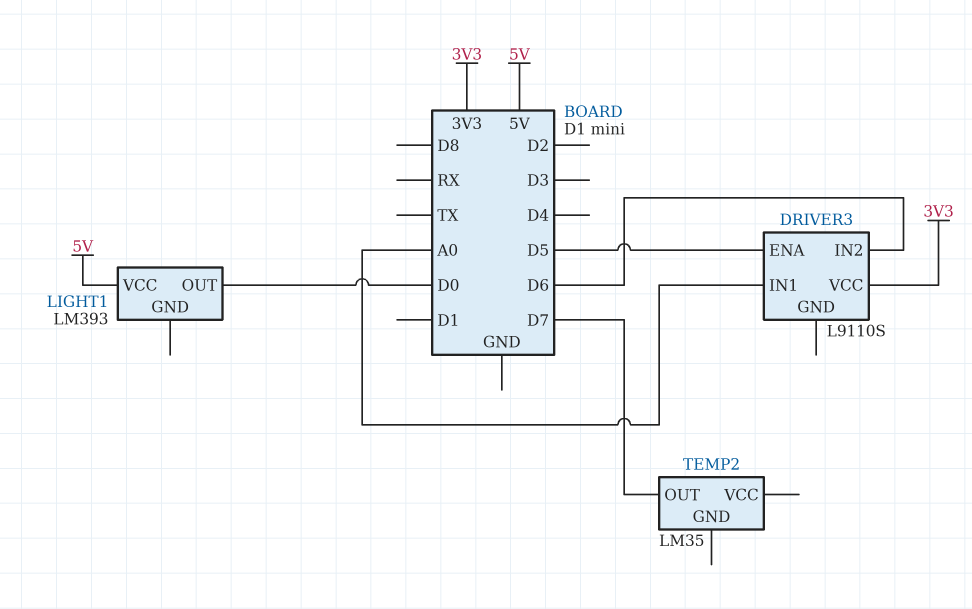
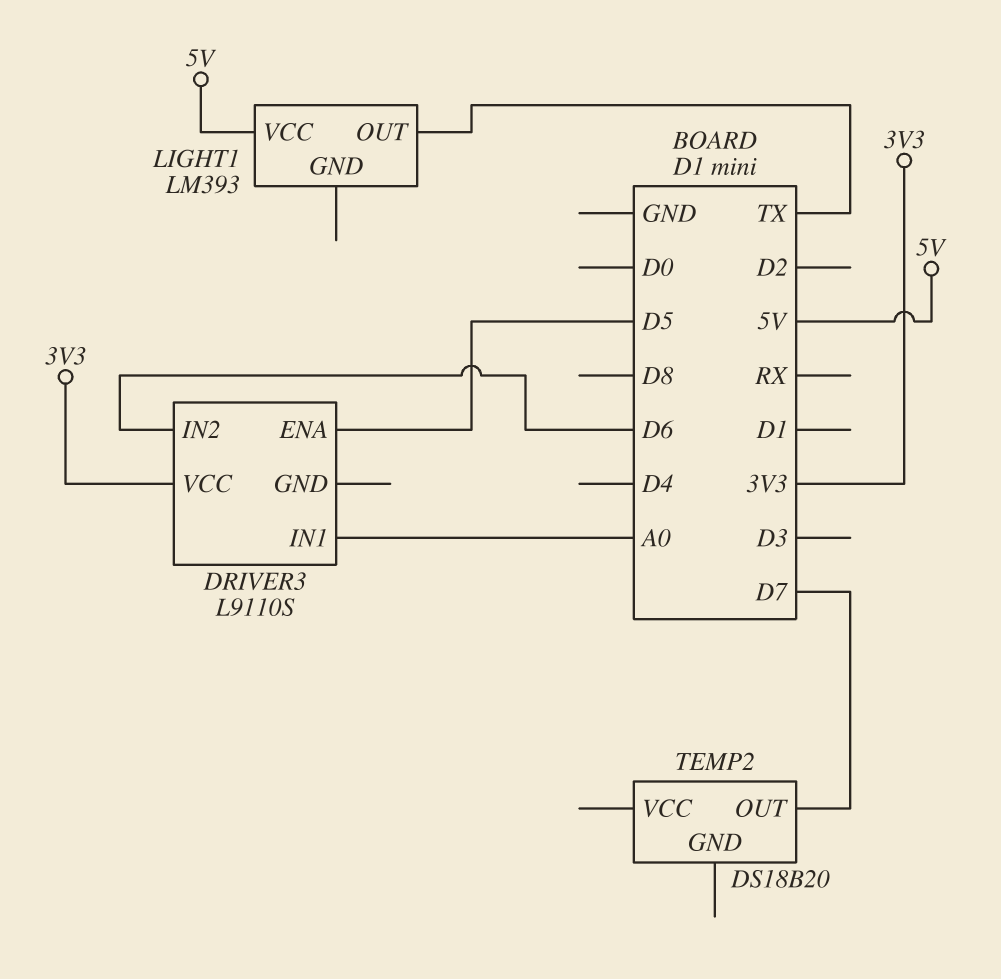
LIGHT1 pin OUT: D0 -> TX
TEMP2: LM35 -> DS18B20

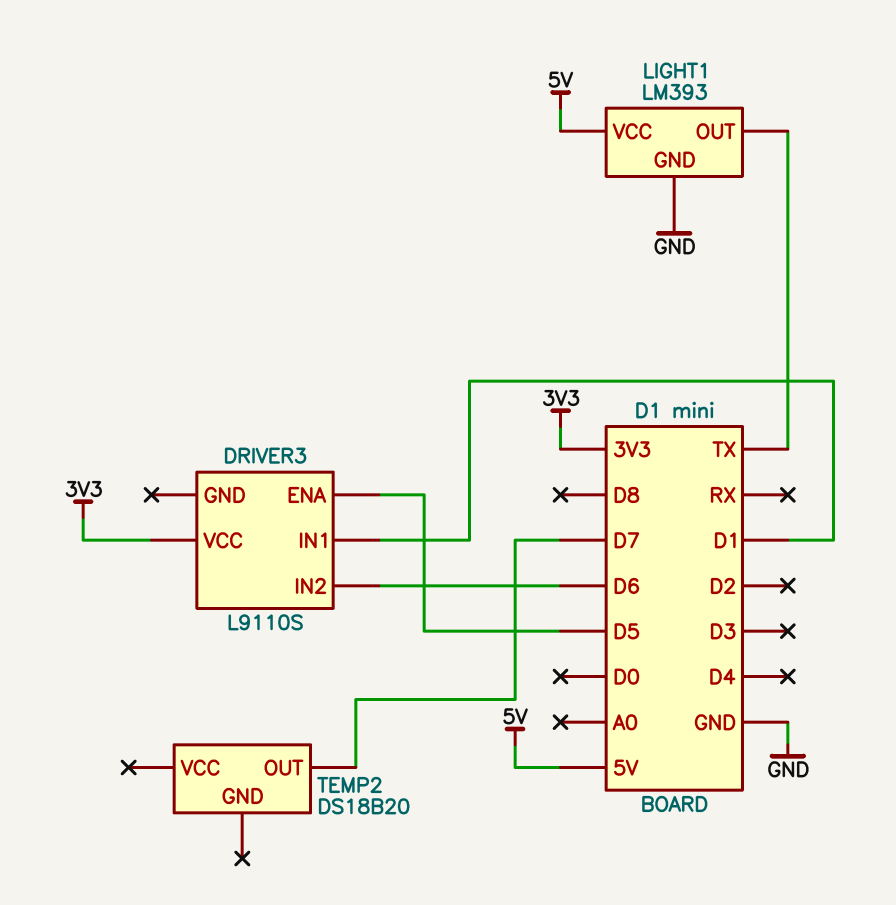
DRIVER3 pin IN1: A0 -> D1
LIGHT1 pin GND: none -> GND

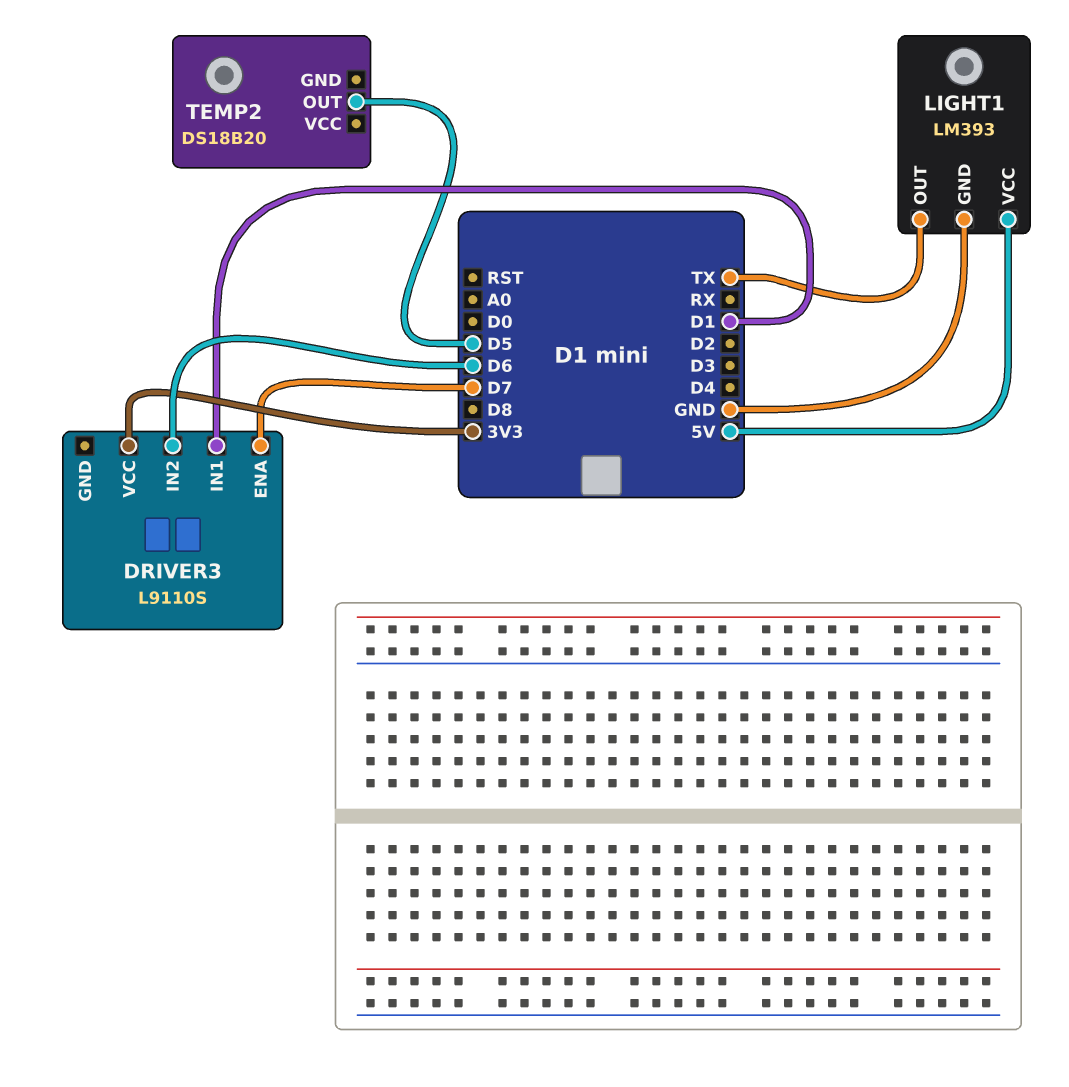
DRIVER3 pin ENA: D5 -> D7
TEMP2 pin OUT: D7 -> D5

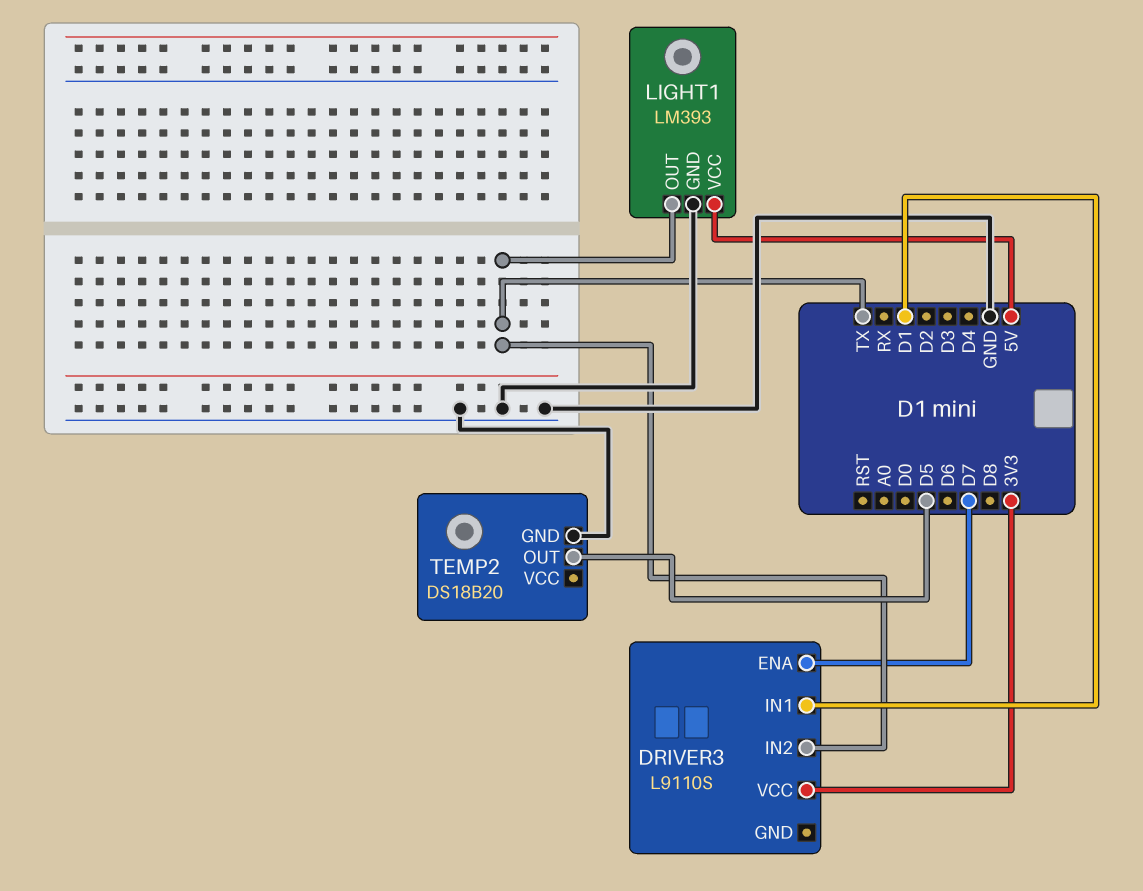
DRIVER3 pin IN2: D6 -> TX
TEMP2 pin GND: none -> GND

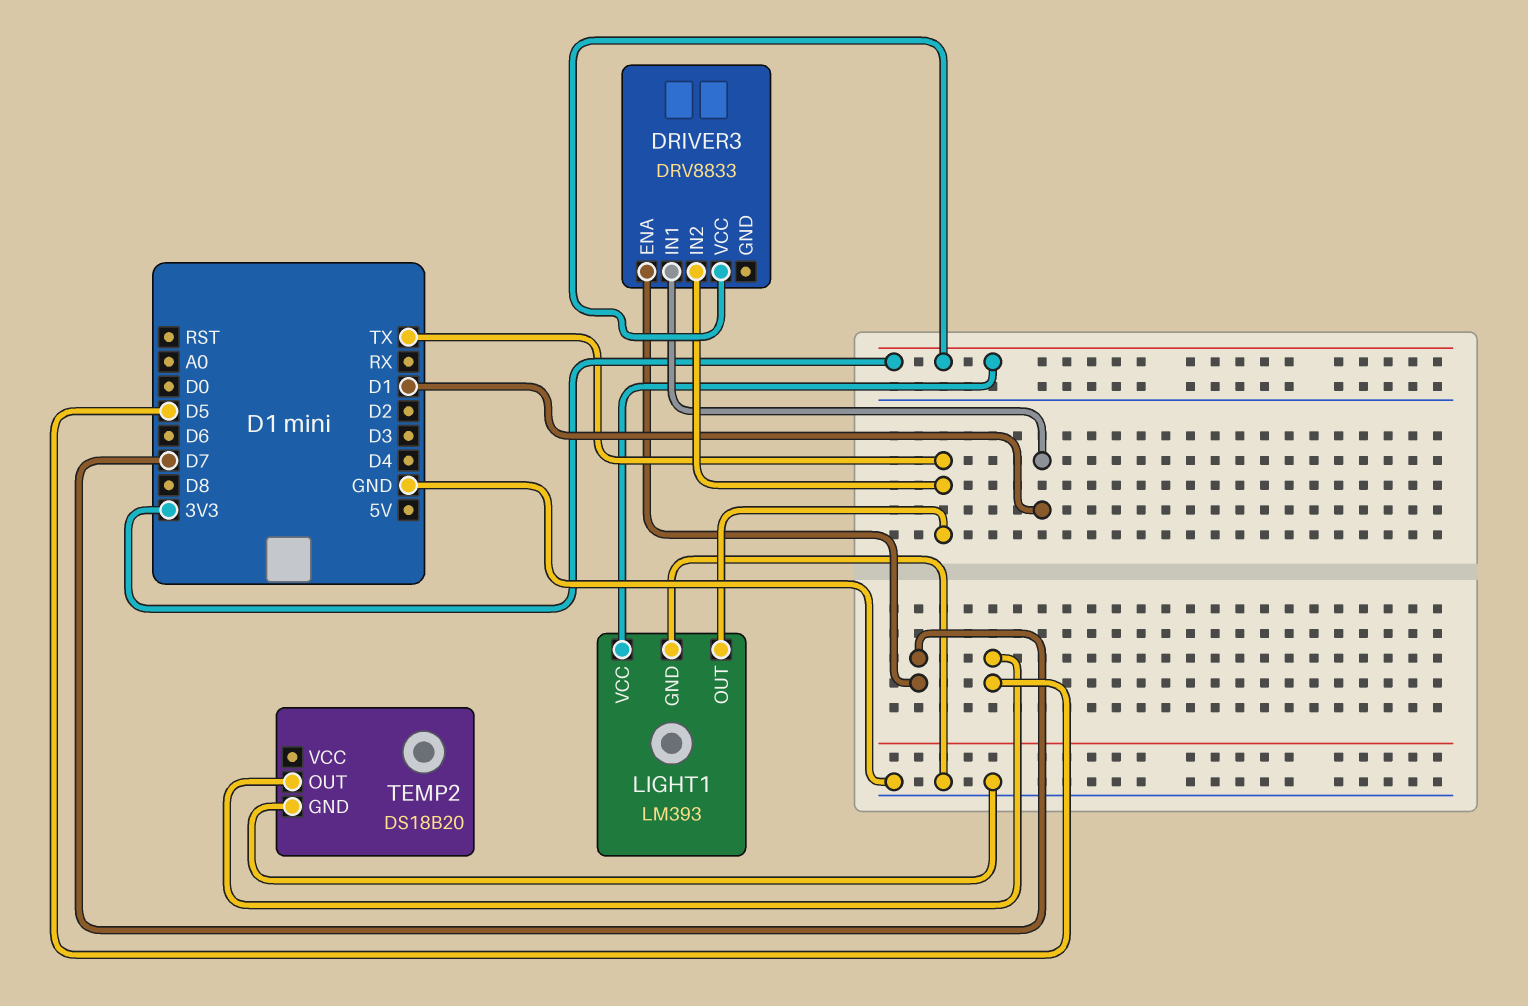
DRIVER3: L9110S -> DRV8833
LIGHT1 pin VCC: 5V -> 3V3

